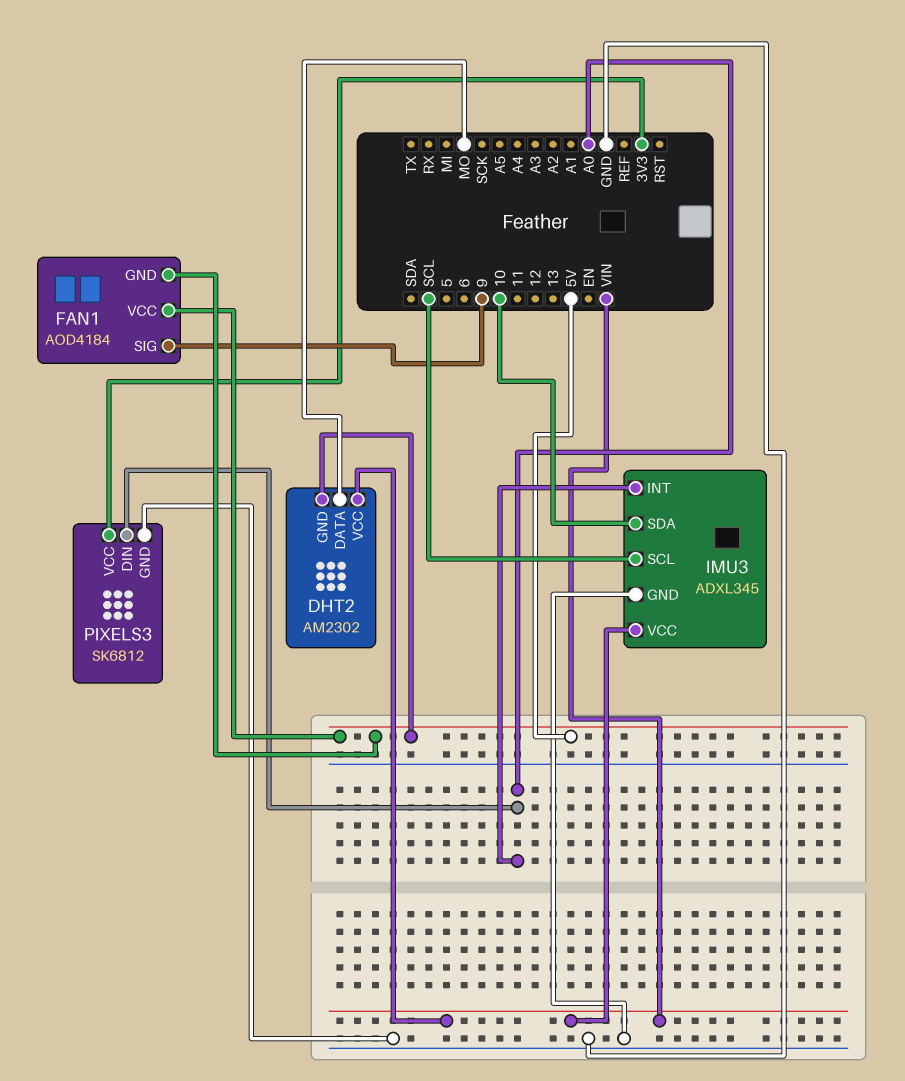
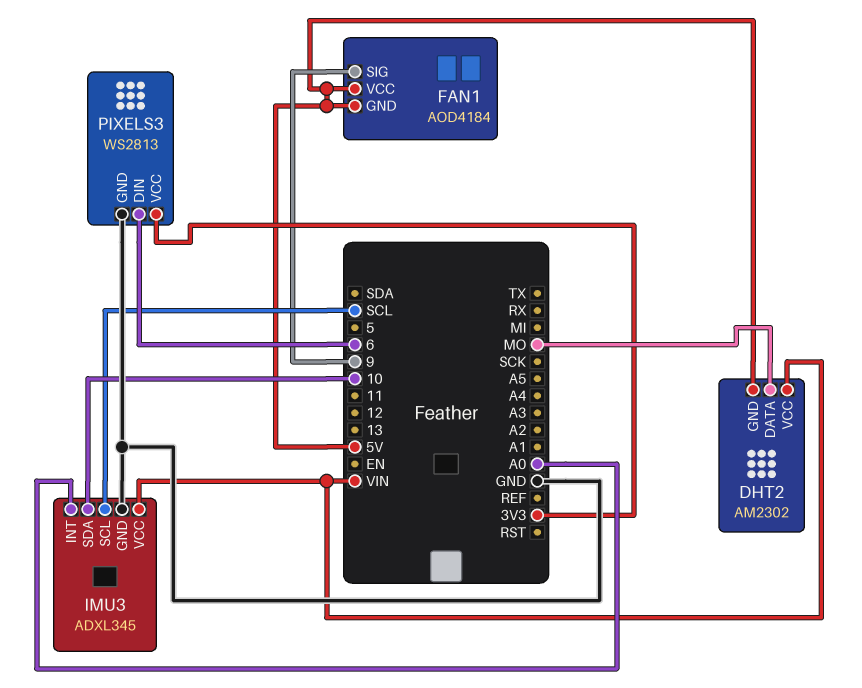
PIXELS3: SK6812 -> WS2813
PIXELS3 pin DIN: A0 -> 6

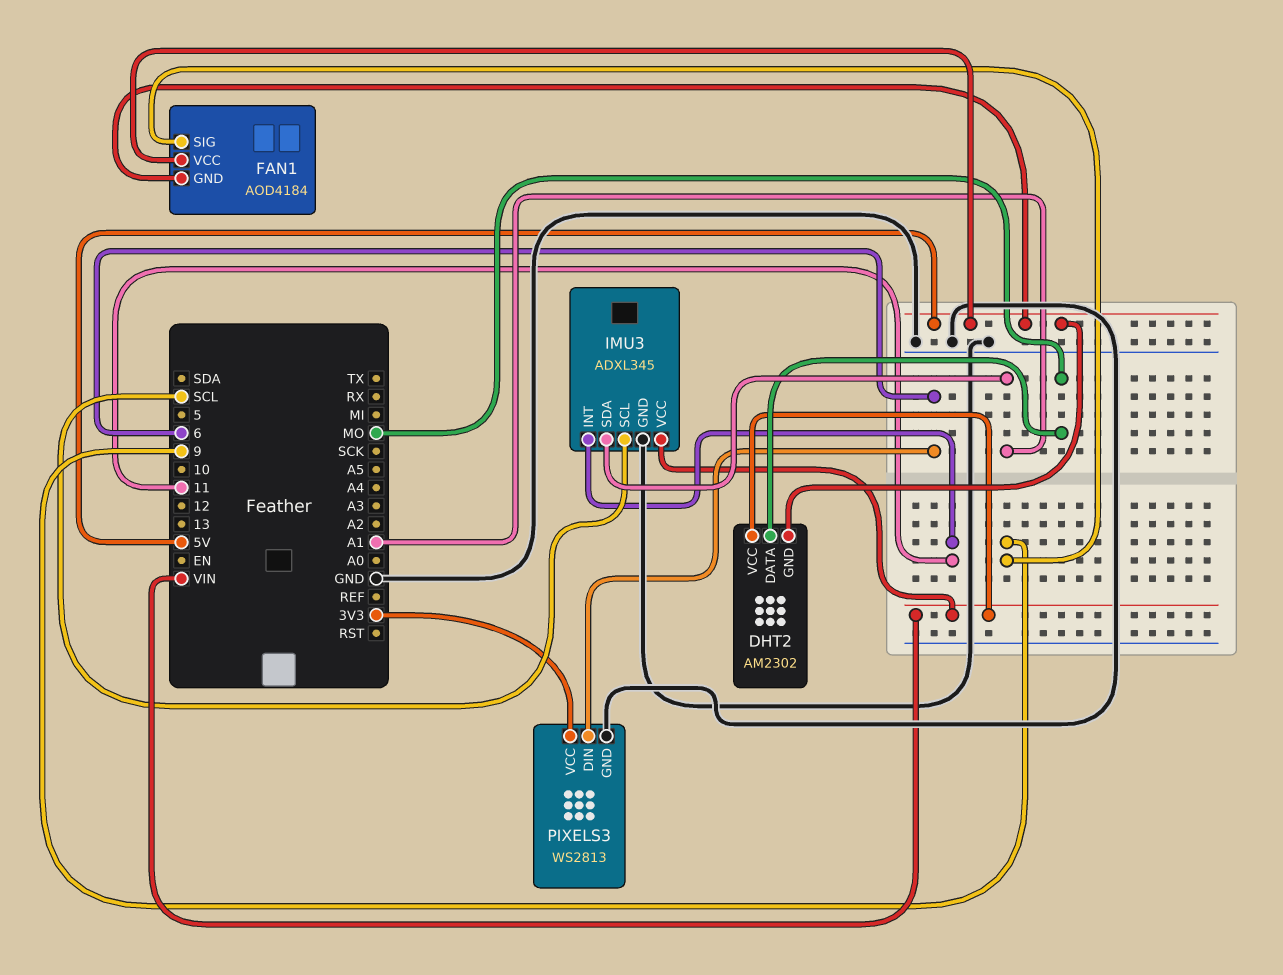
IMU3 pin INT: A0 -> 11
IMU3 pin SDA: 10 -> A1

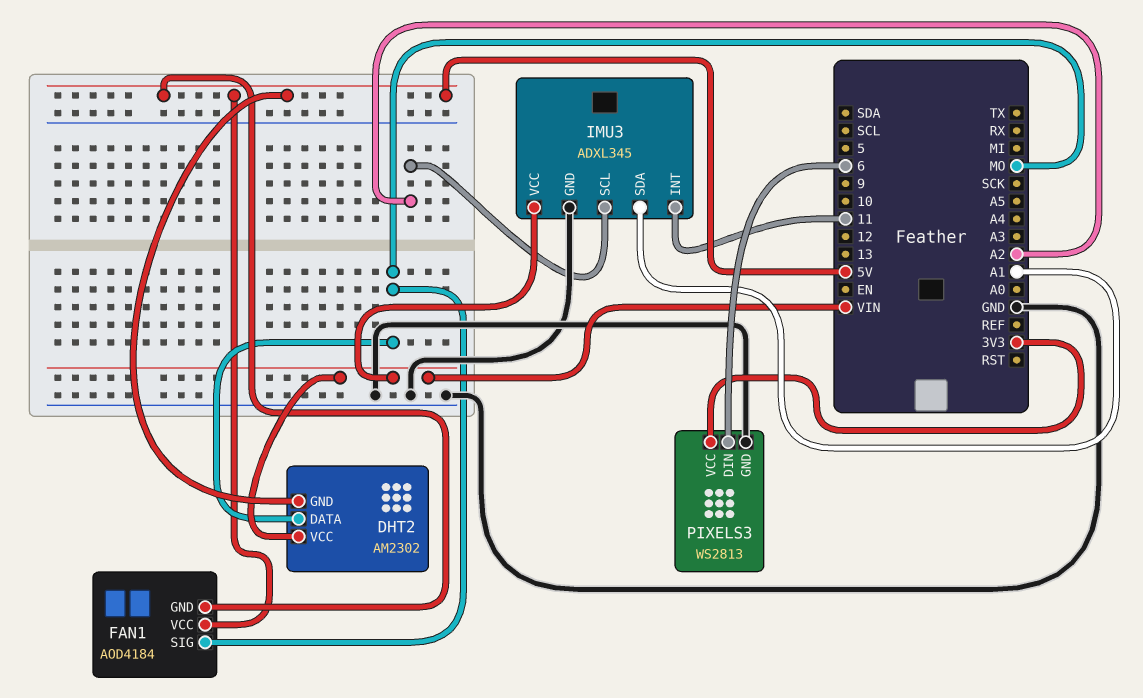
FAN1 pin SIG: 9 -> MO
IMU3 pin SCL: SCL -> A2

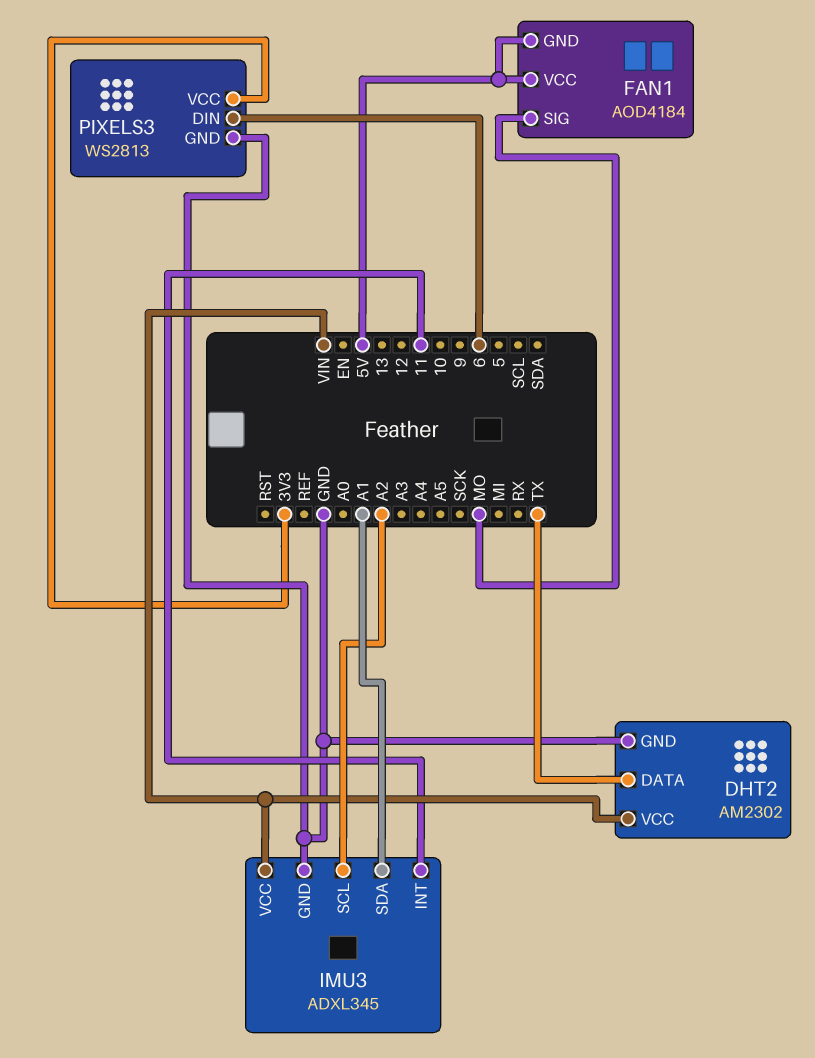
DHT2 pin DATA: MO -> TX
DHT2 pin GND: 5V -> GND

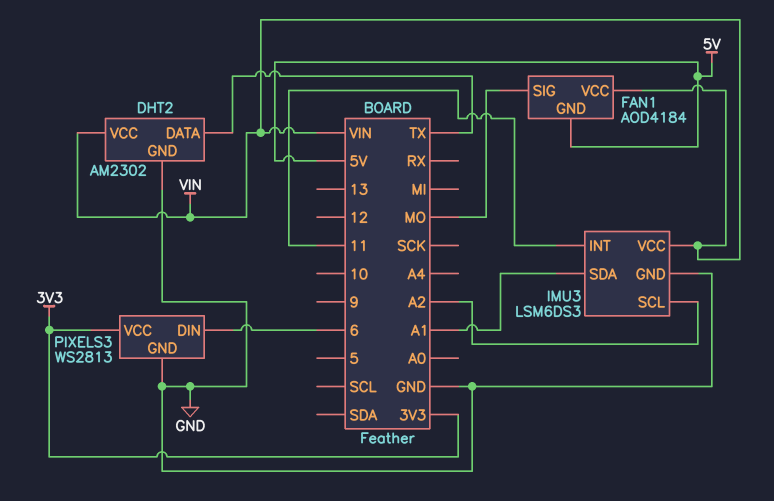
FAN1 pin VCC: 5V -> VIN
IMU3: ADXL345 -> LSM6DS3

